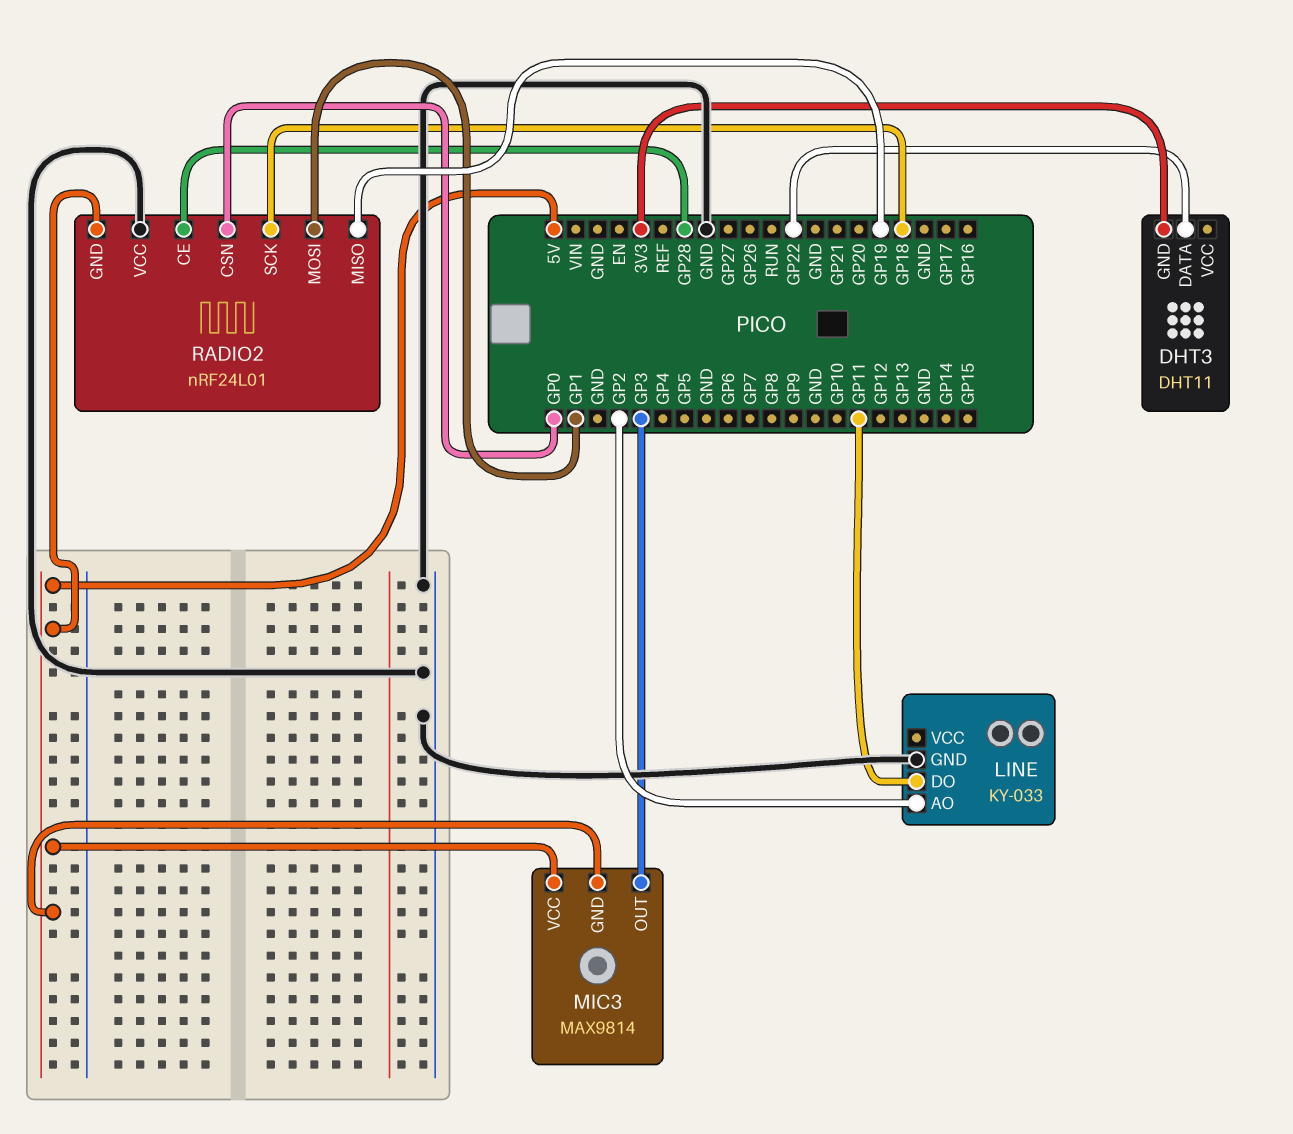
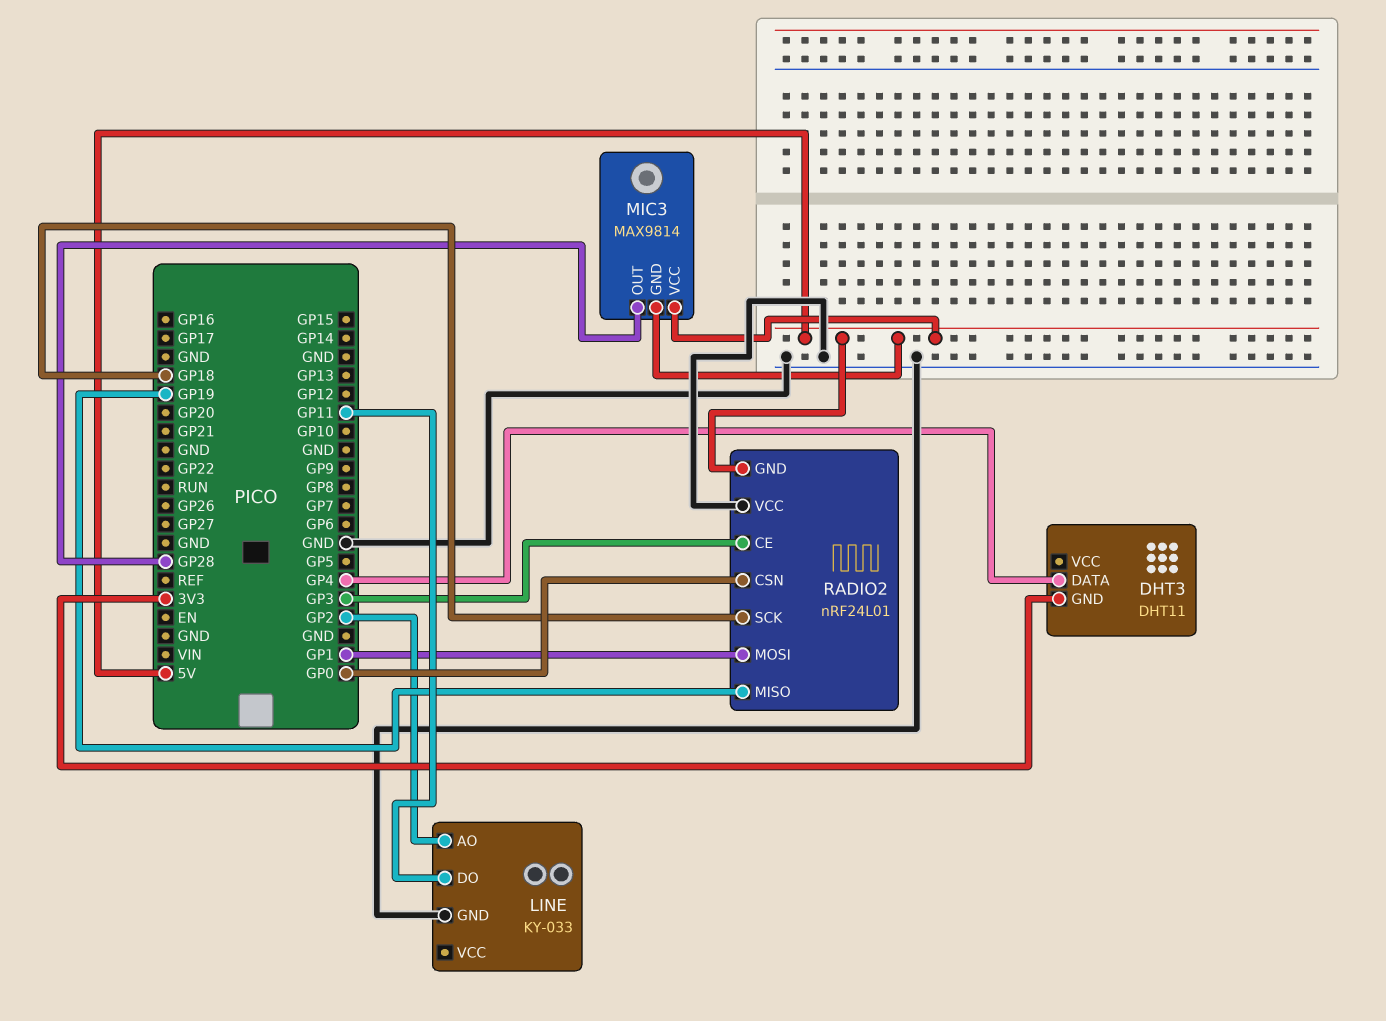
DHT3 pin DATA: GP22 -> GP4
MIC3 pin OUT: GP3 -> GP28
RADIO2 pin CE: GP28 -> GP3

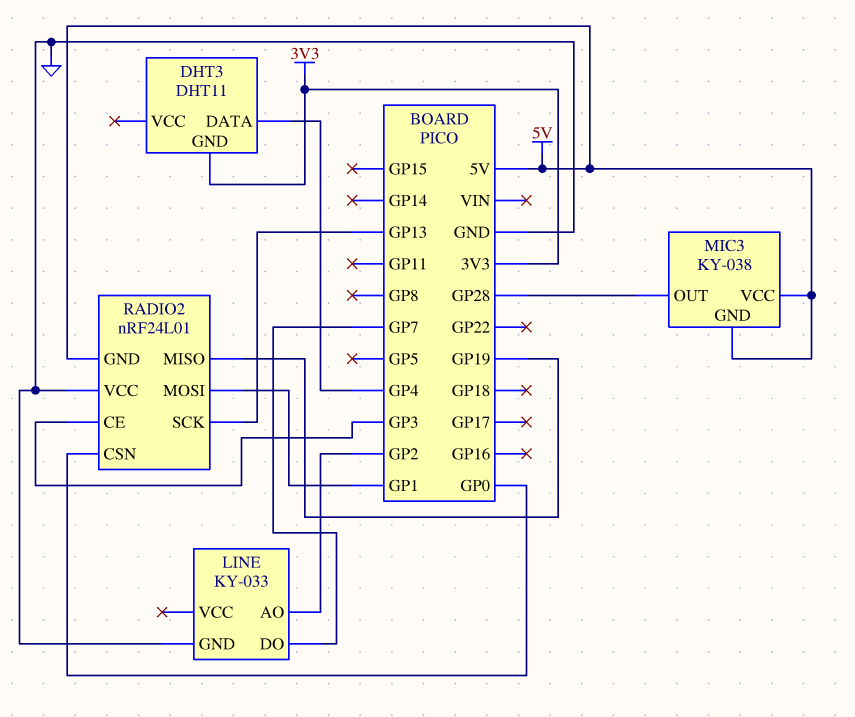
LINE pin DO: GP11 -> GP7
MIC3: MAX9814 -> KY-038
RADIO2 pin SCK: GP18 -> GP13

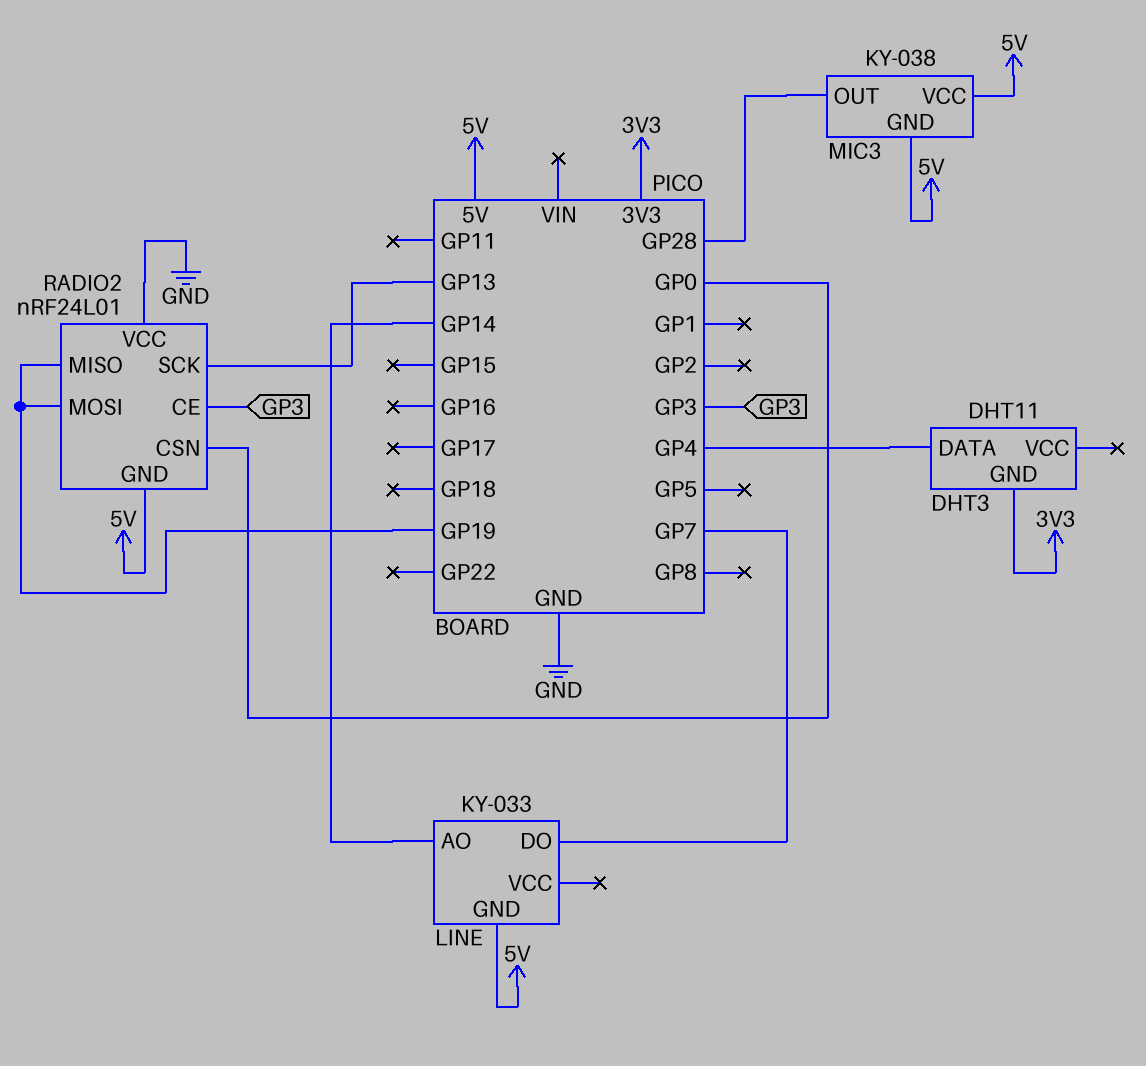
LINE pin AO: GP2 -> GP14
LINE pin GND: GND -> 5V
RADIO2 pin MOSI: GP1 -> GP19

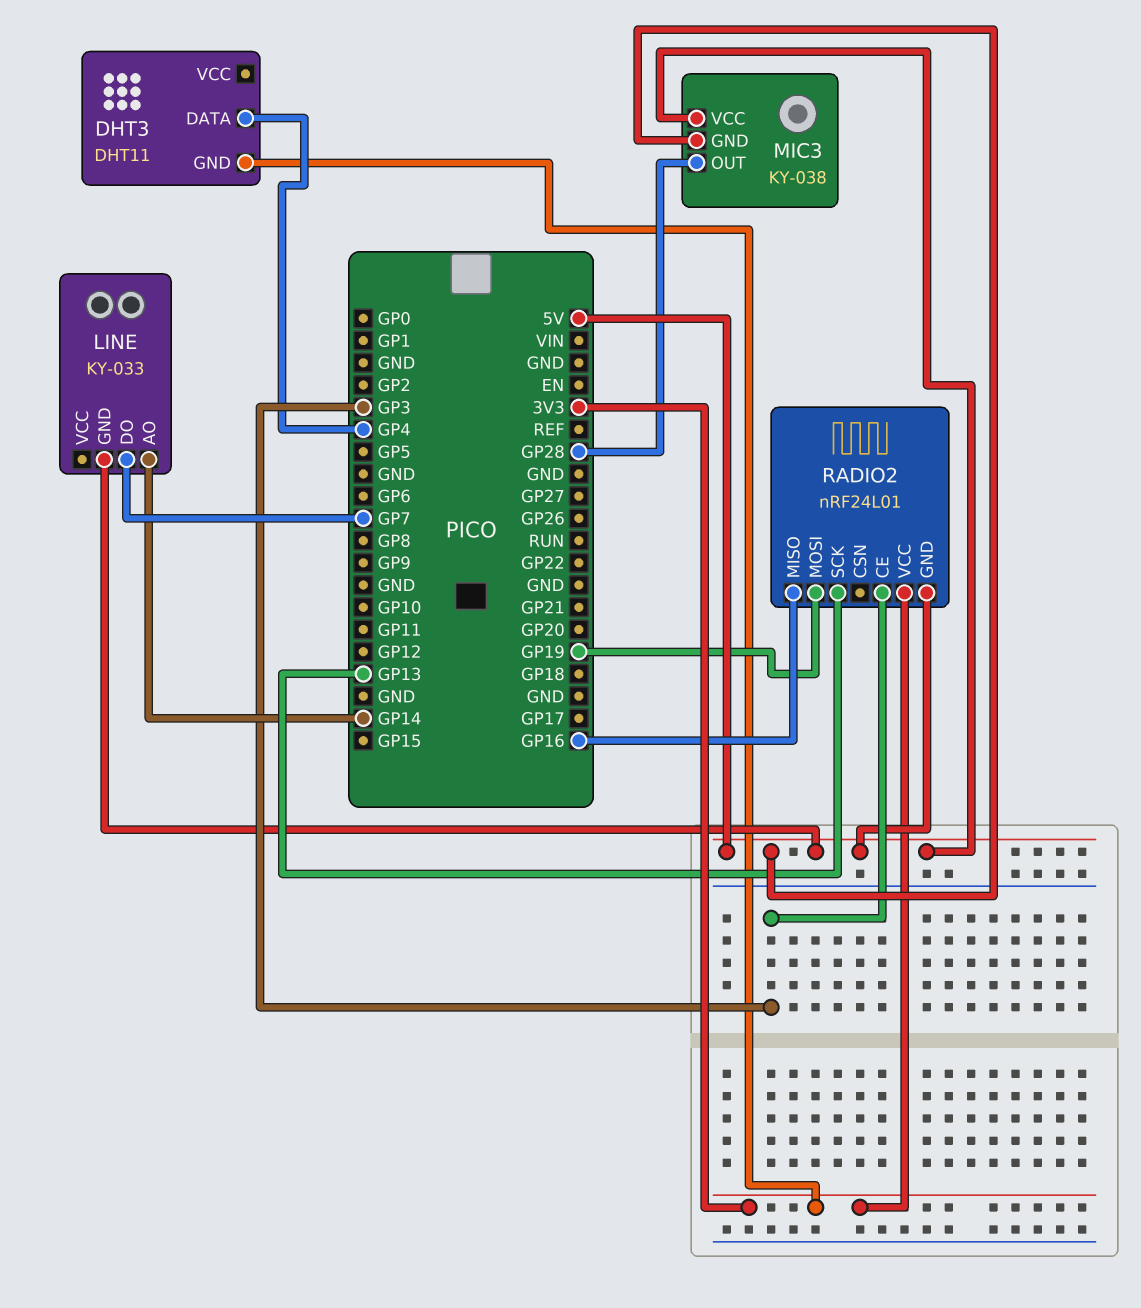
RADIO2 pin CSN: GP0 -> none
RADIO2 pin MISO: GP19 -> GP16
RADIO2 pin VCC: GND -> 3V3

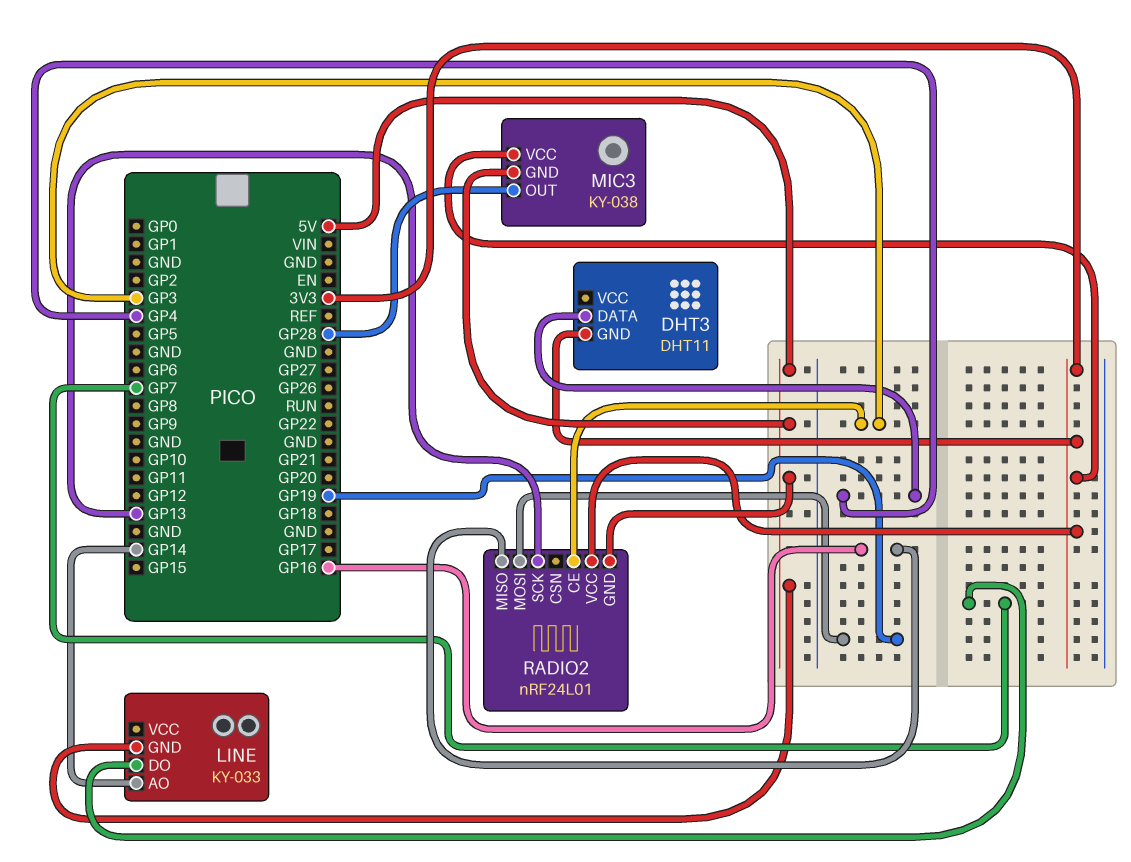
MIC3 pin VCC: 5V -> 3V3

